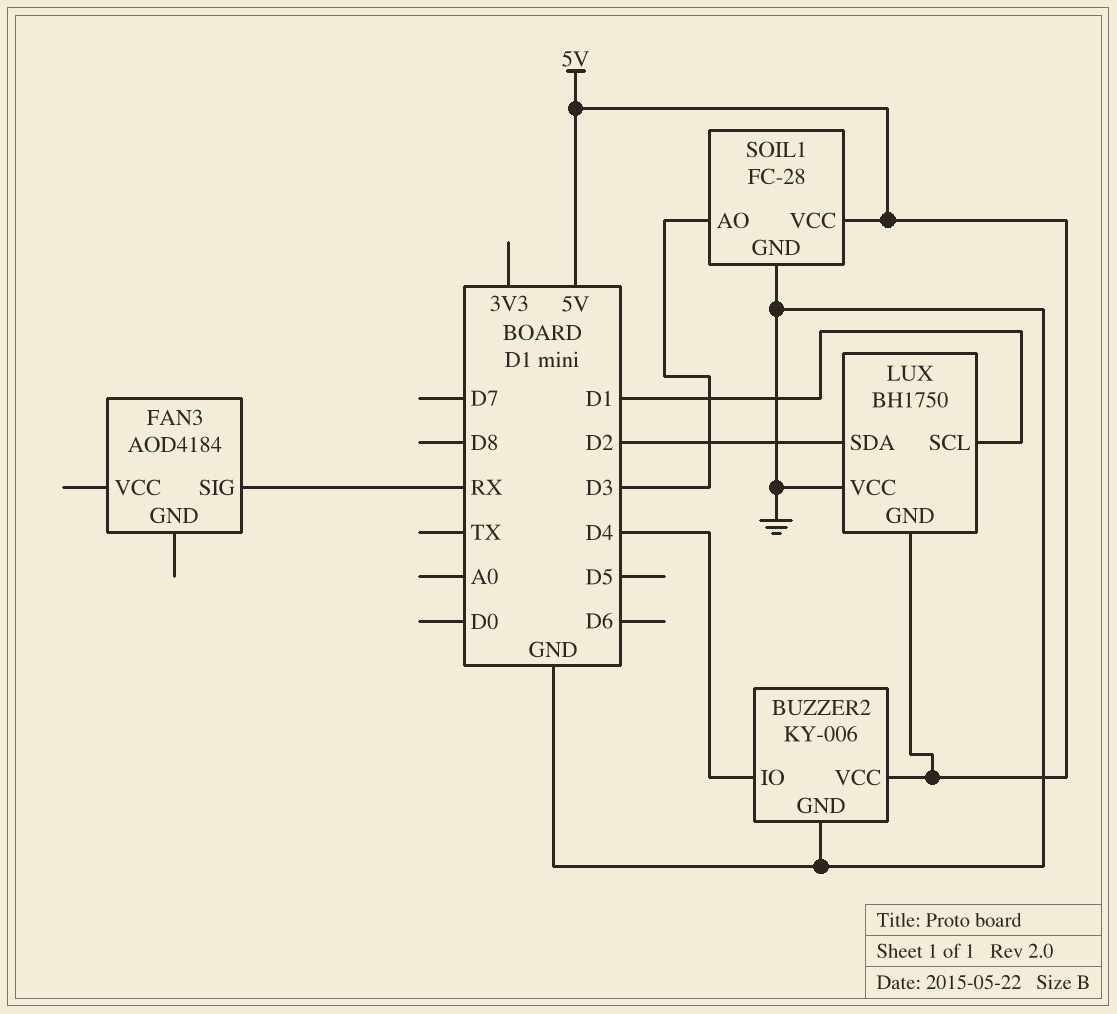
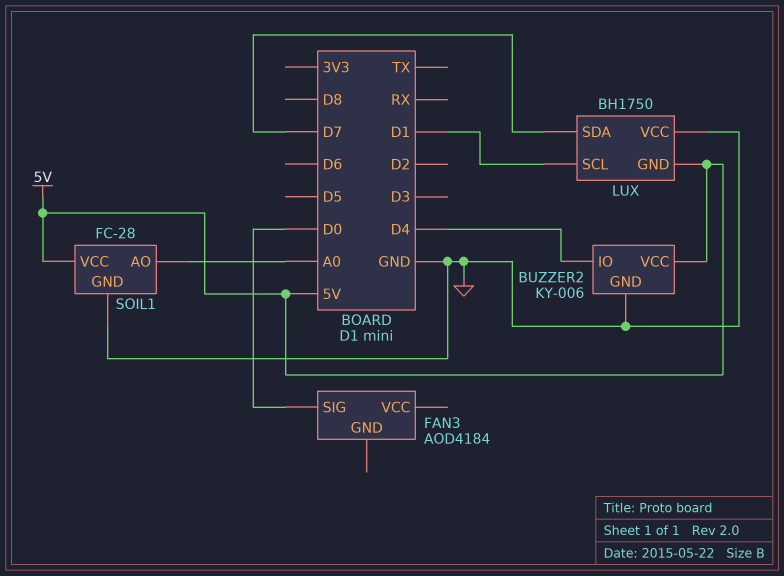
FAN3 pin SIG: RX -> D0
LUX pin SDA: D2 -> D7
SOIL1 pin AO: D3 -> A0

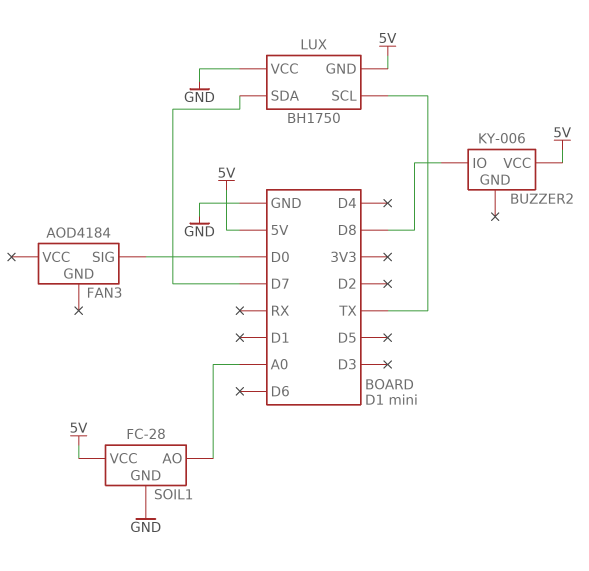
BUZZER2 pin GND: GND -> none
BUZZER2 pin IO: D4 -> D8
LUX pin SCL: D1 -> TX

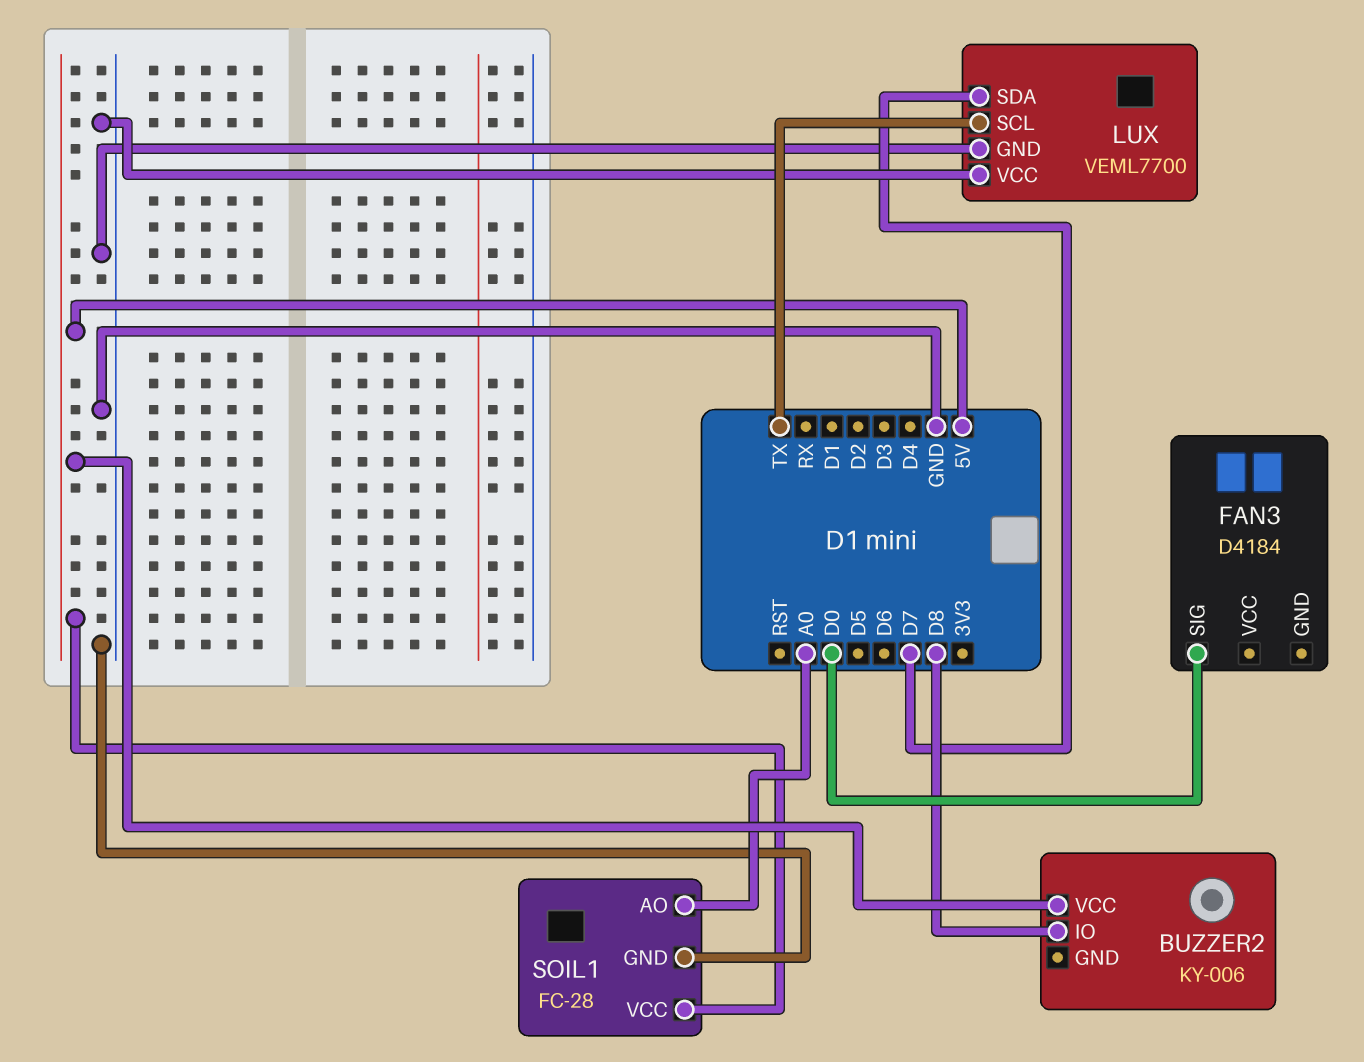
FAN3: AOD4184 -> D4184
LUX: BH1750 -> VEML7700
LUX pin GND: 5V -> GND

